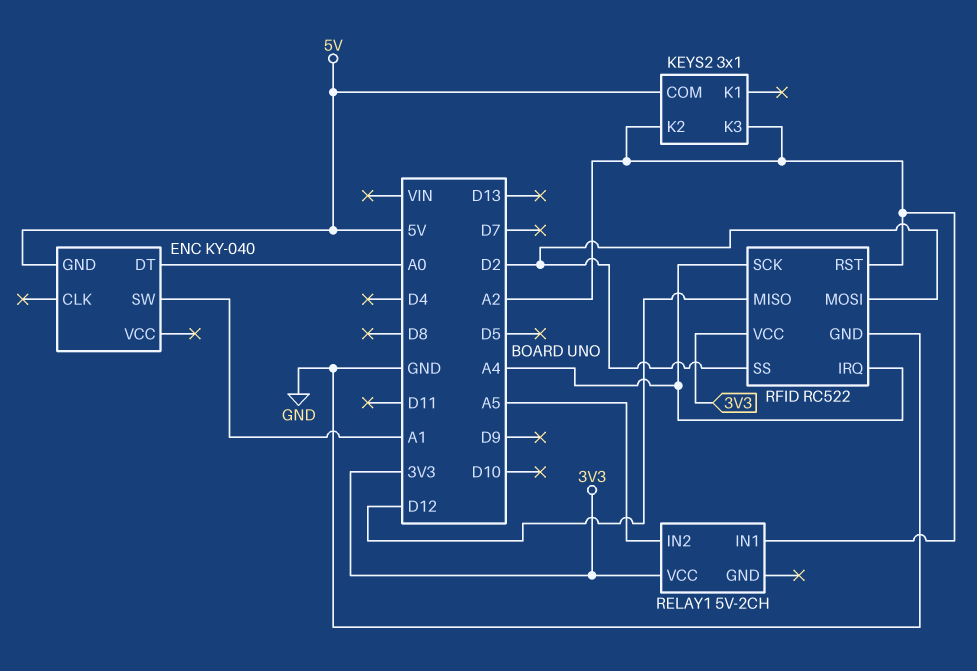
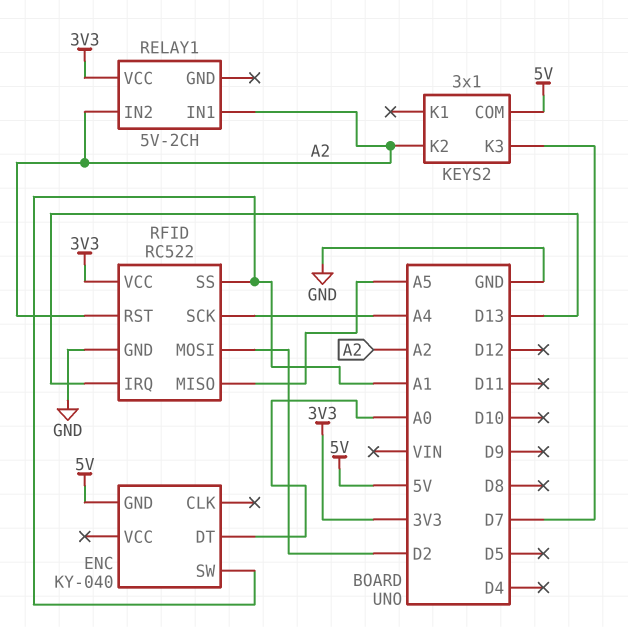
KEYS2 pin K3: A2 -> D7
RELAY1 pin IN2: A5 -> A2
RFID pin IRQ: A4 -> D13
RFID pin MISO: D12 -> A5
RFID pin SS: D2 -> A1

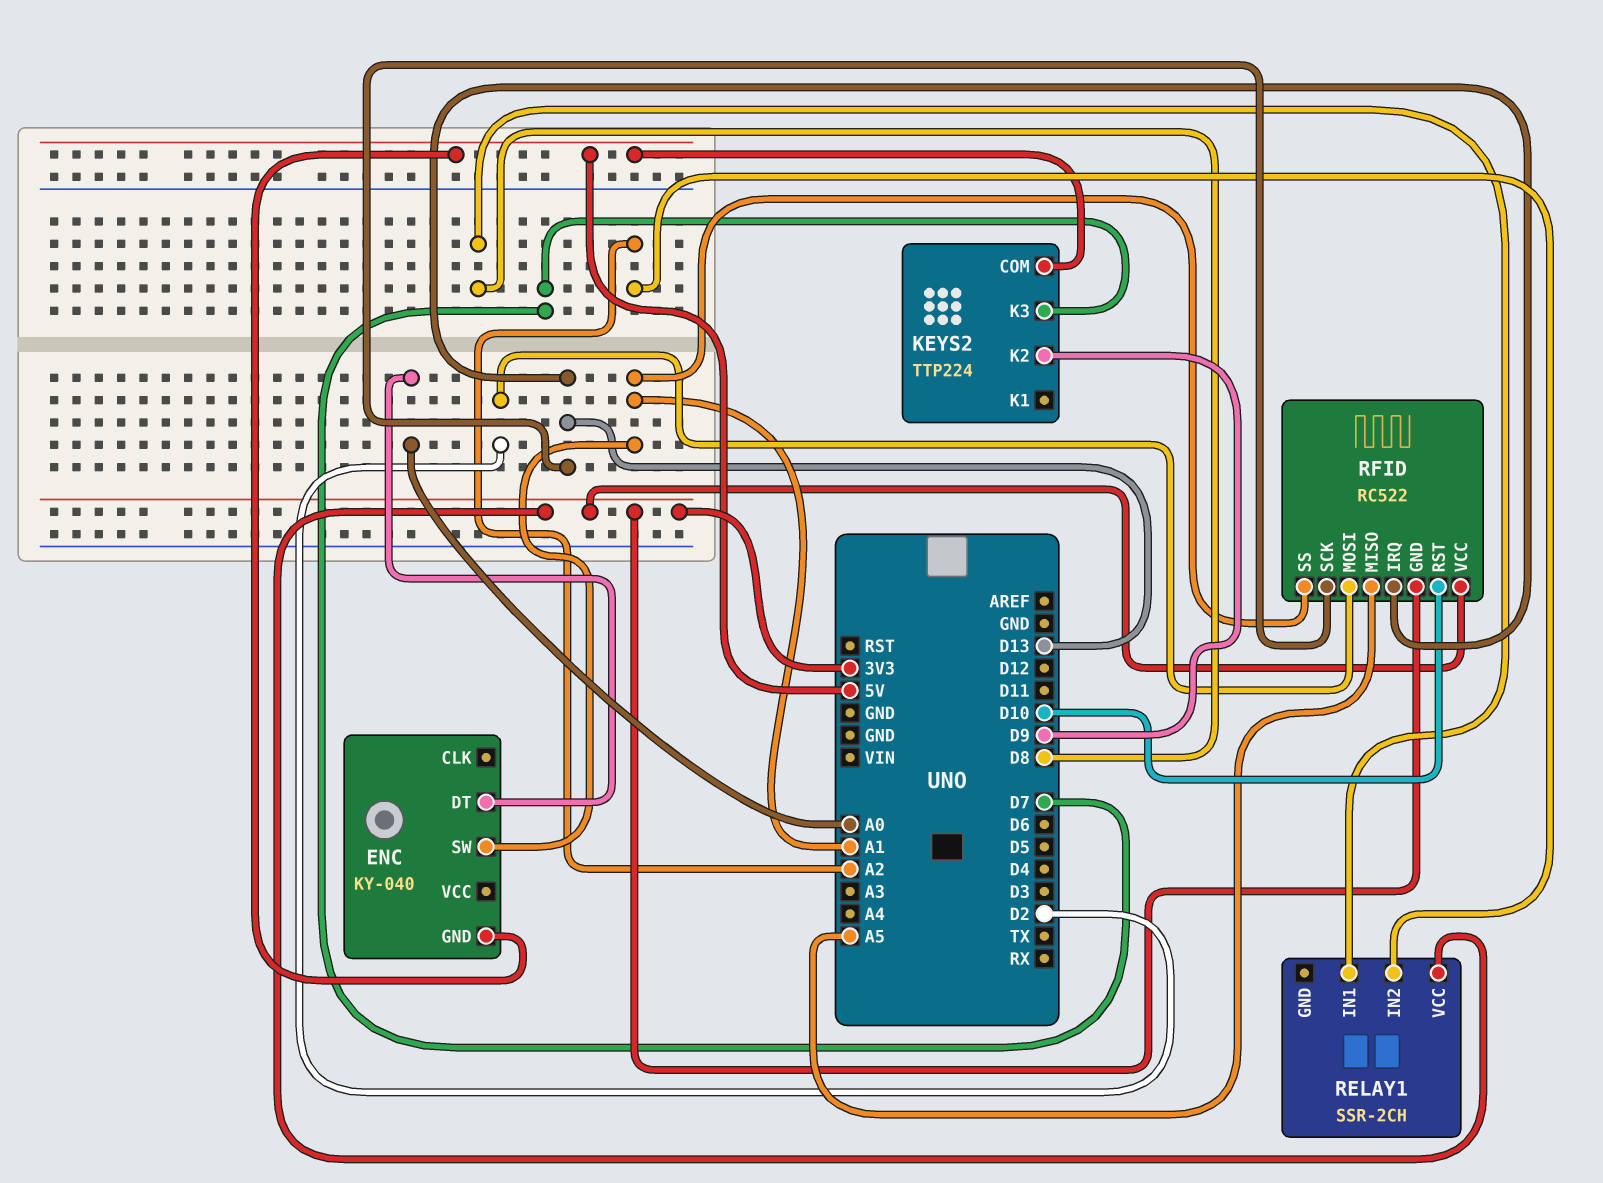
KEYS2: 3x1 -> TTP224
KEYS2 pin K2: A2 -> D9
RELAY1: 5V-2CH -> SSR-2CH
RELAY1 pin IN1: A2 -> D8
RFID pin GND: GND -> 3V3
RFID pin RST: A2 -> D10
RFID pin SCK: A4 -> D13

